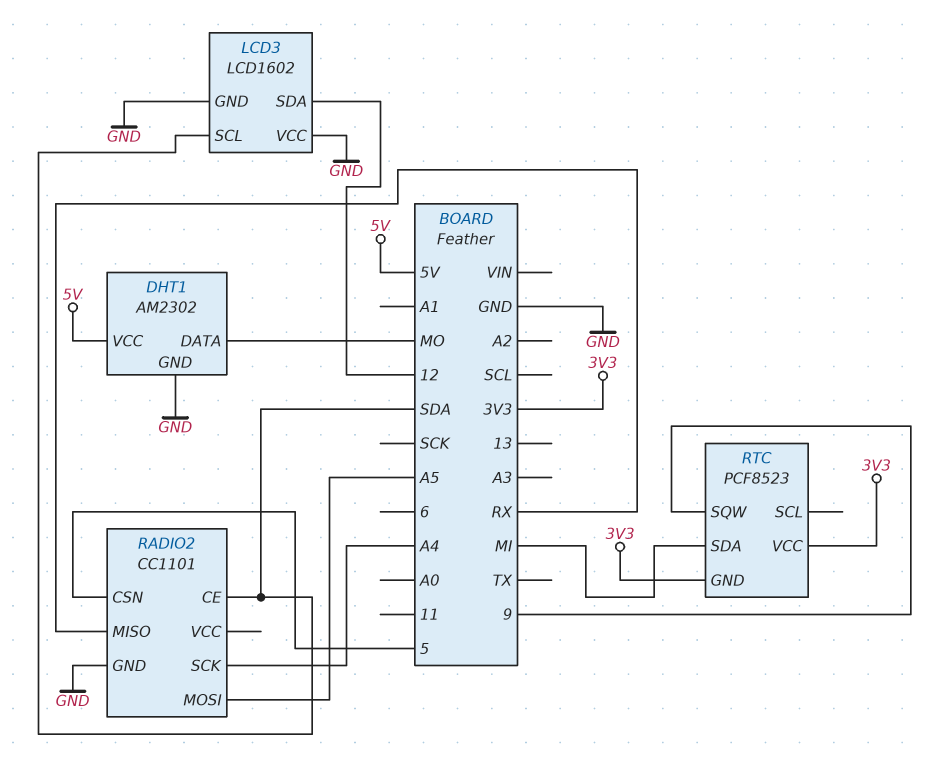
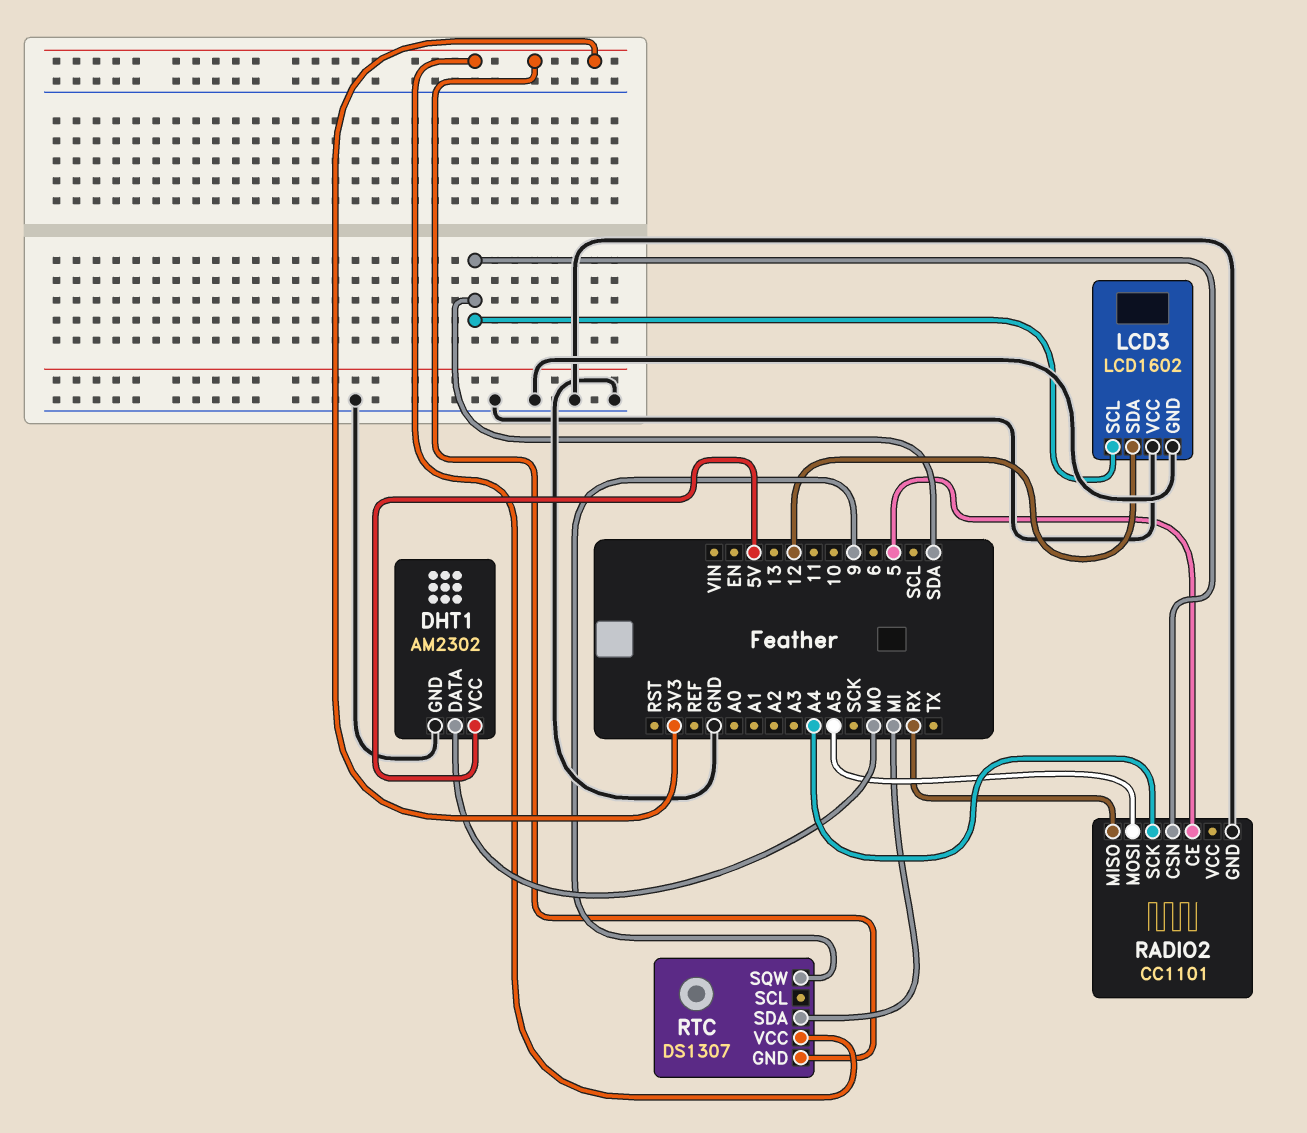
RADIO2 pin CE: SDA -> 5
RADIO2 pin CSN: 5 -> SDA
RTC: PCF8523 -> DS1307

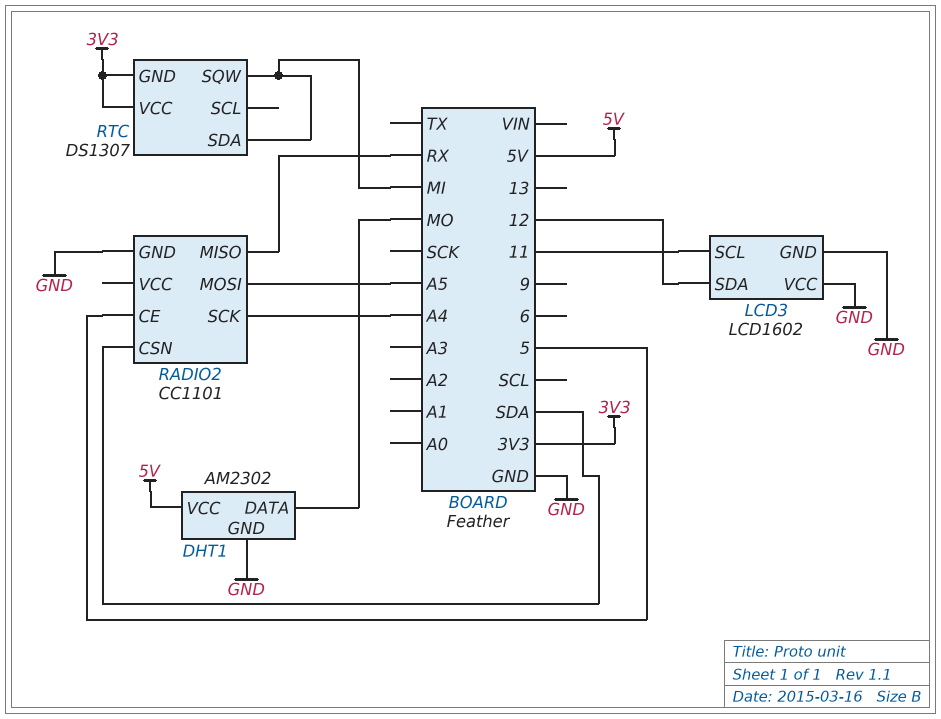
LCD3 pin SCL: SDA -> 11
RTC pin SQW: 9 -> MI

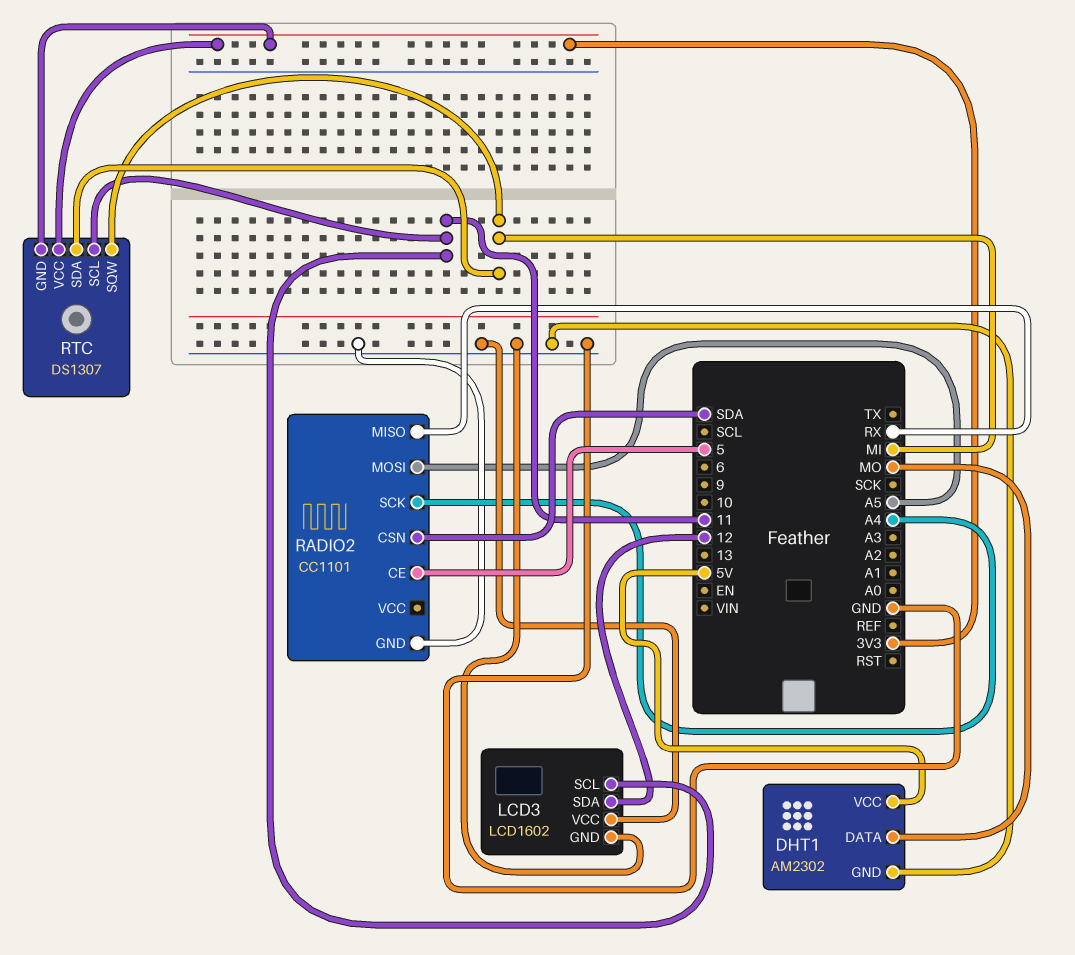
RTC pin SCL: none -> 11

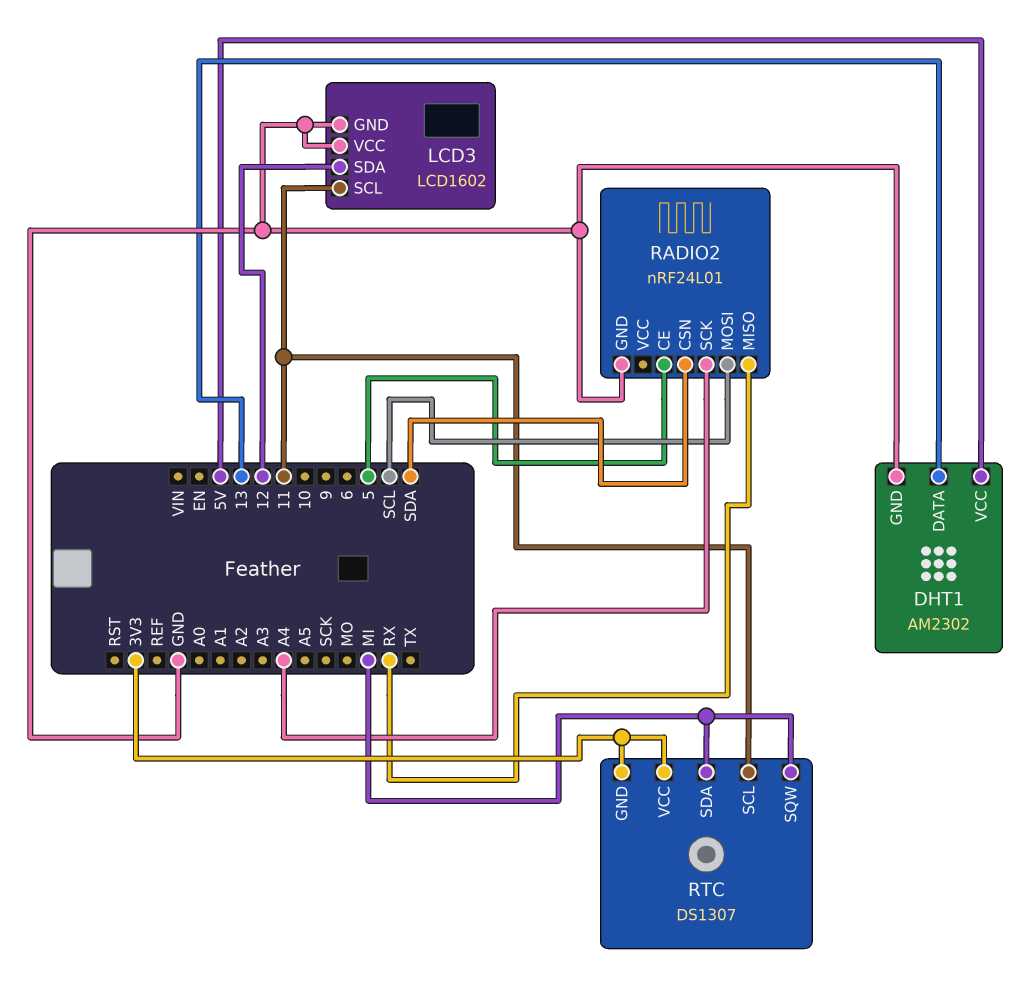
DHT1 pin DATA: MO -> 13
RADIO2: CC1101 -> nRF24L01
RADIO2 pin MOSI: A5 -> SCL

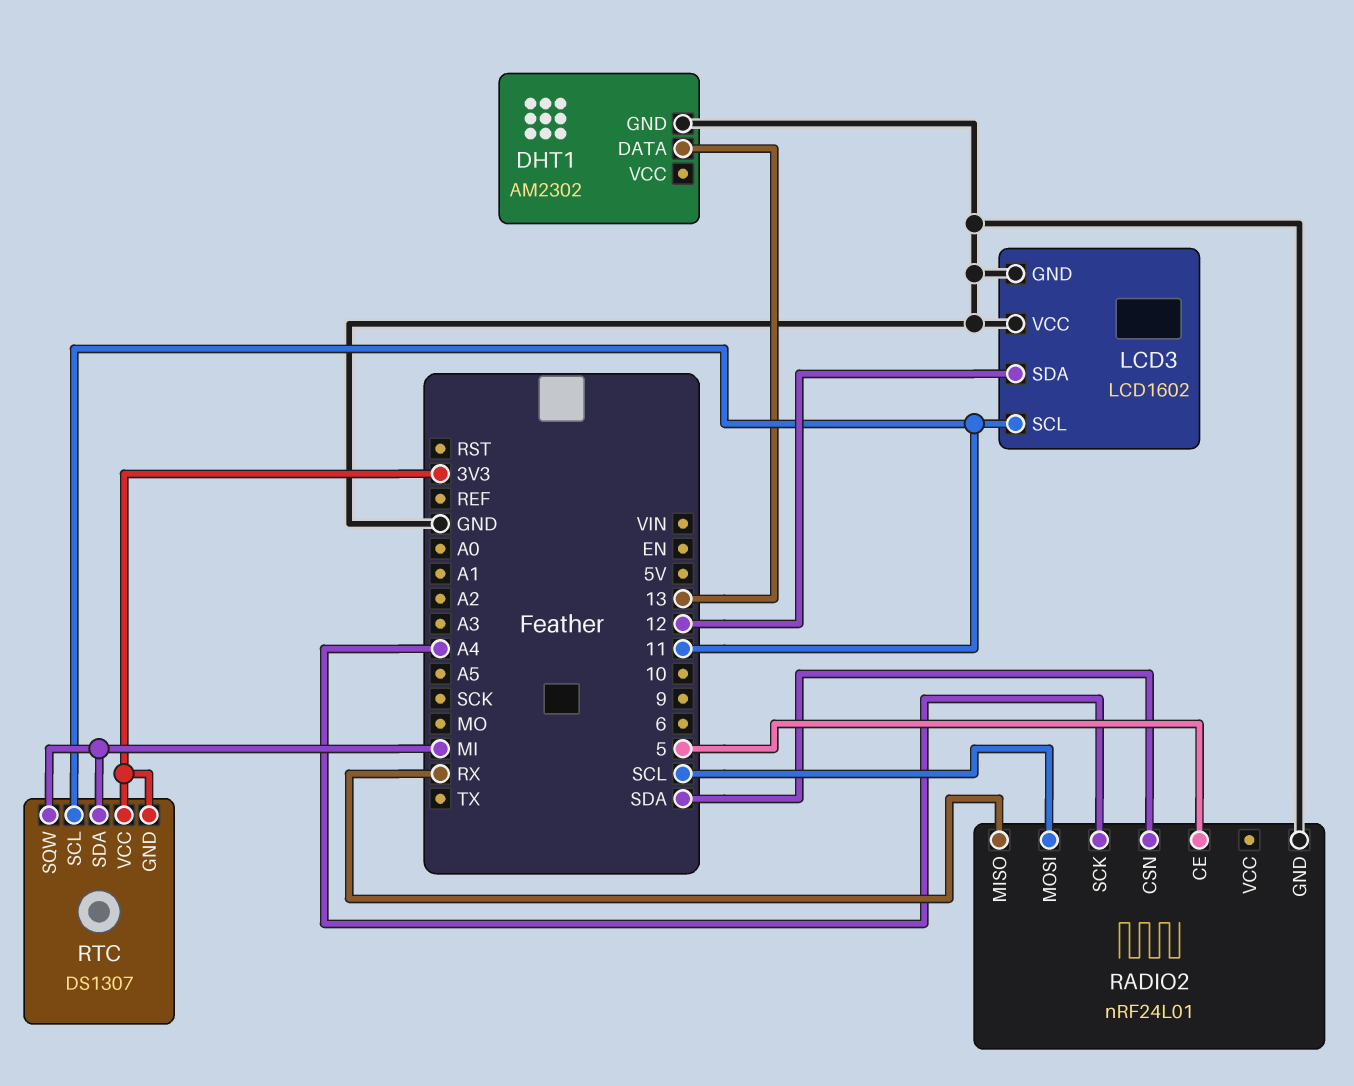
DHT1 pin VCC: 5V -> none

